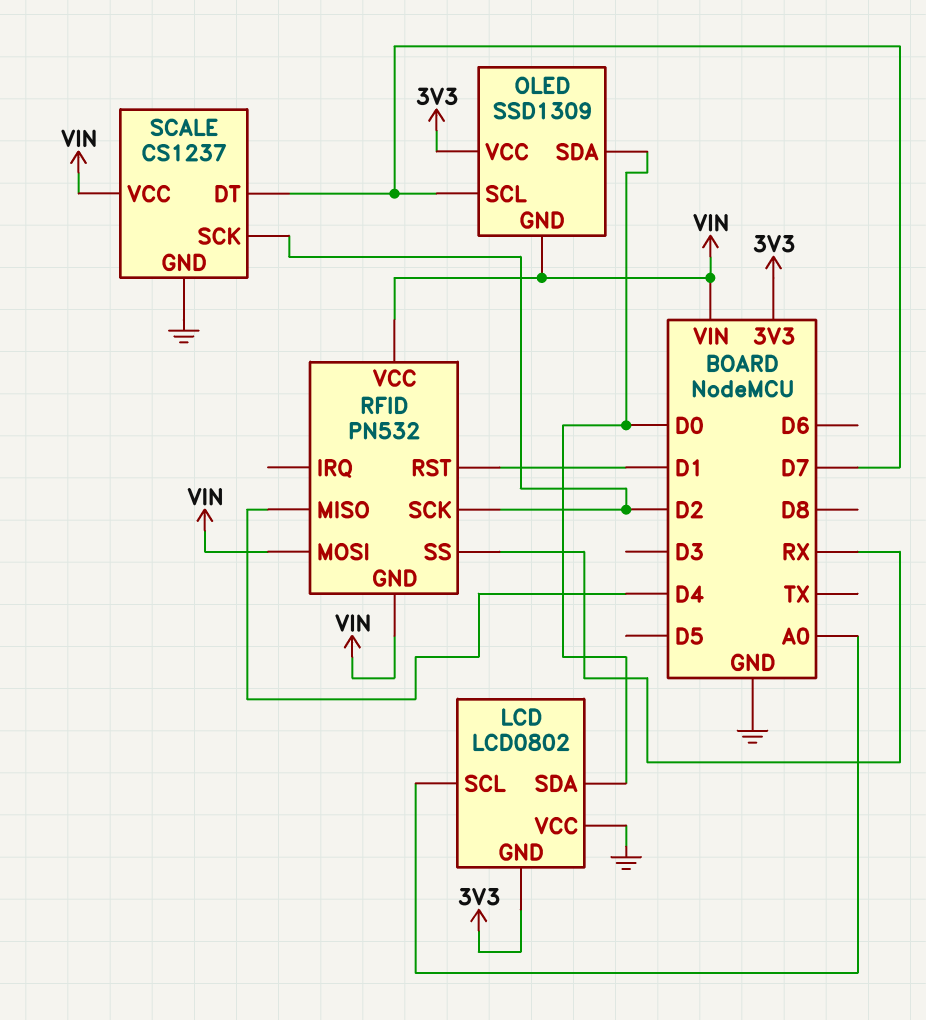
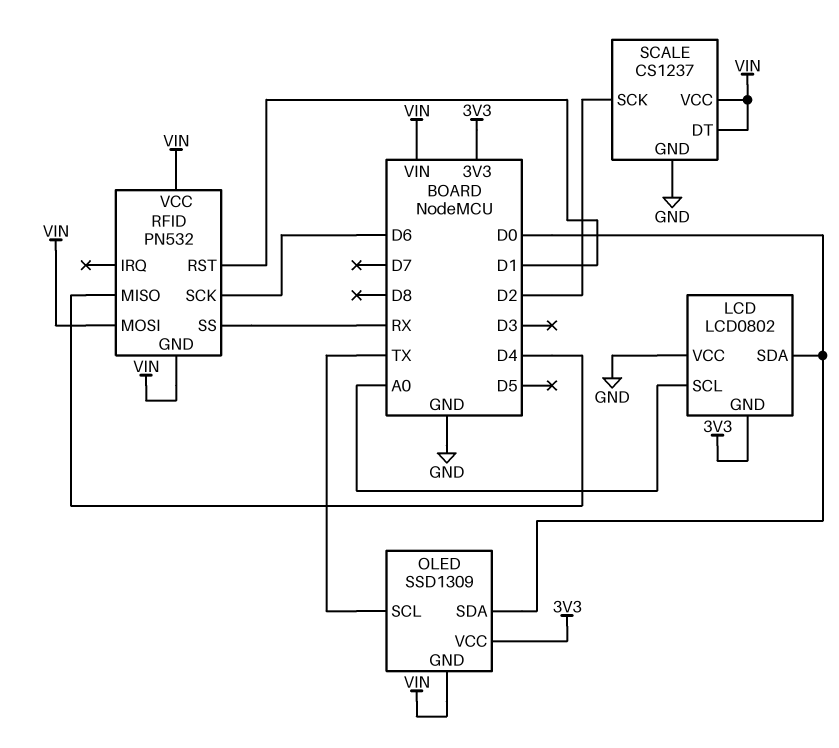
OLED pin SCL: D7 -> TX
RFID pin SCK: D2 -> D6
SCALE pin DT: D7 -> VIN

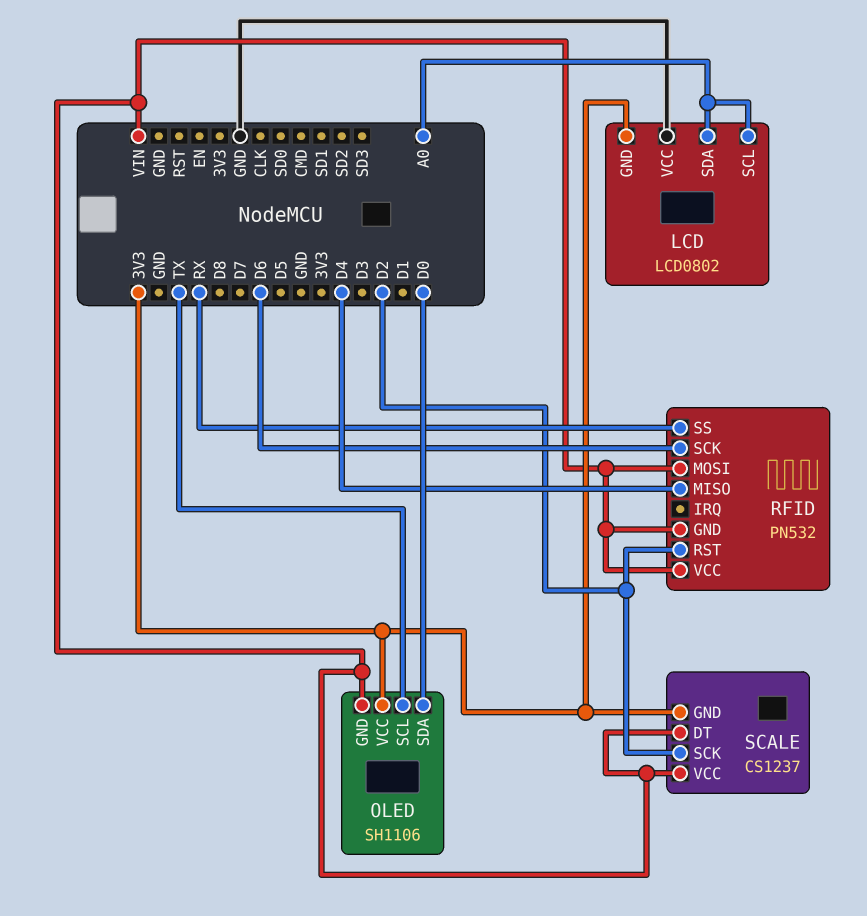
LCD pin SDA: D0 -> A0
OLED: SSD1309 -> SH1106
RFID pin RST: D1 -> D2
SCALE pin GND: GND -> 3V3

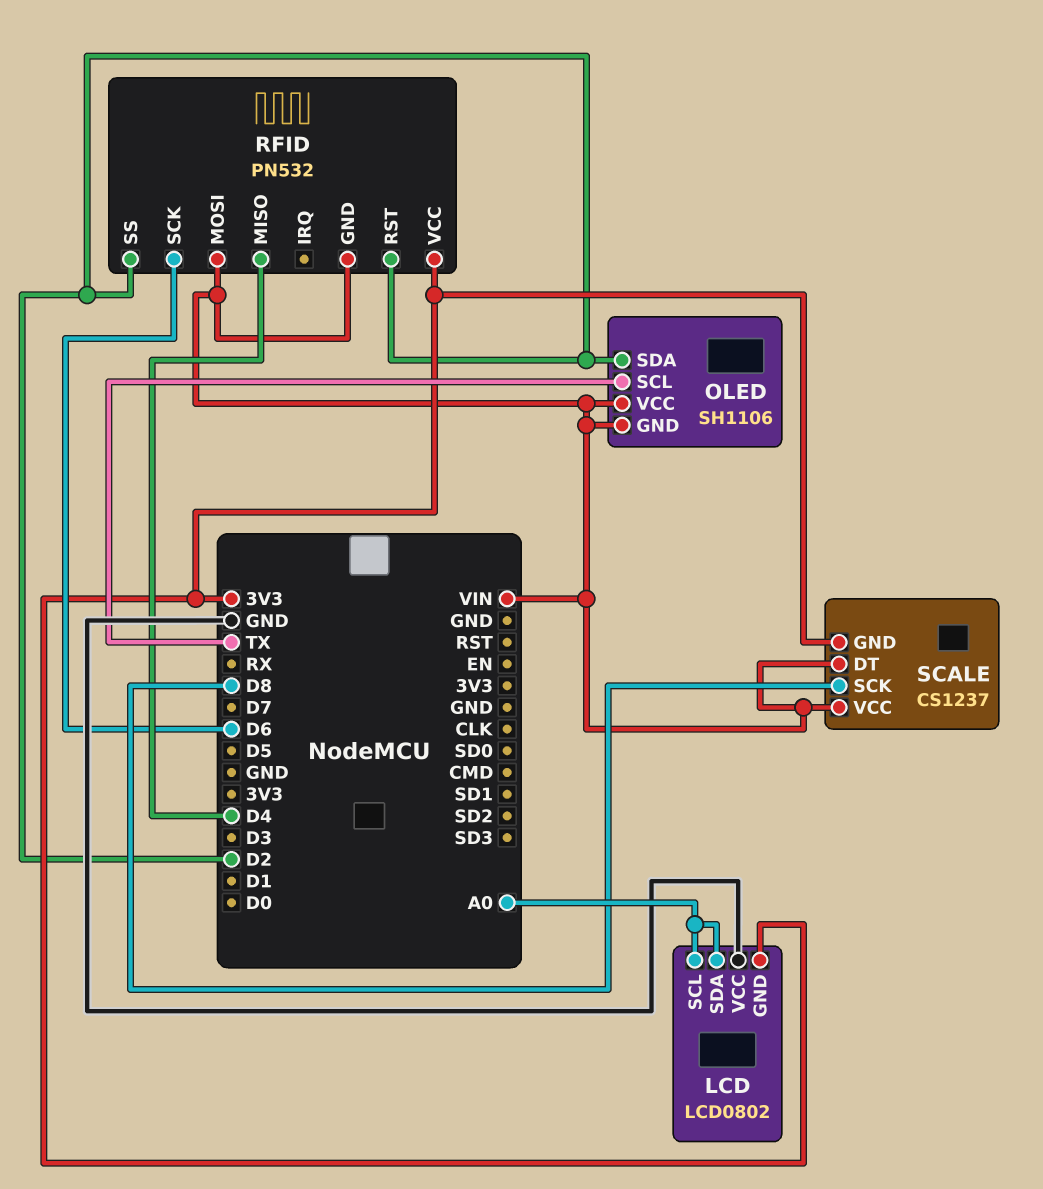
OLED pin SDA: D0 -> D2
OLED pin VCC: 3V3 -> VIN
RFID pin SS: RX -> D2
RFID pin VCC: VIN -> 3V3
SCALE pin SCK: D2 -> D8

